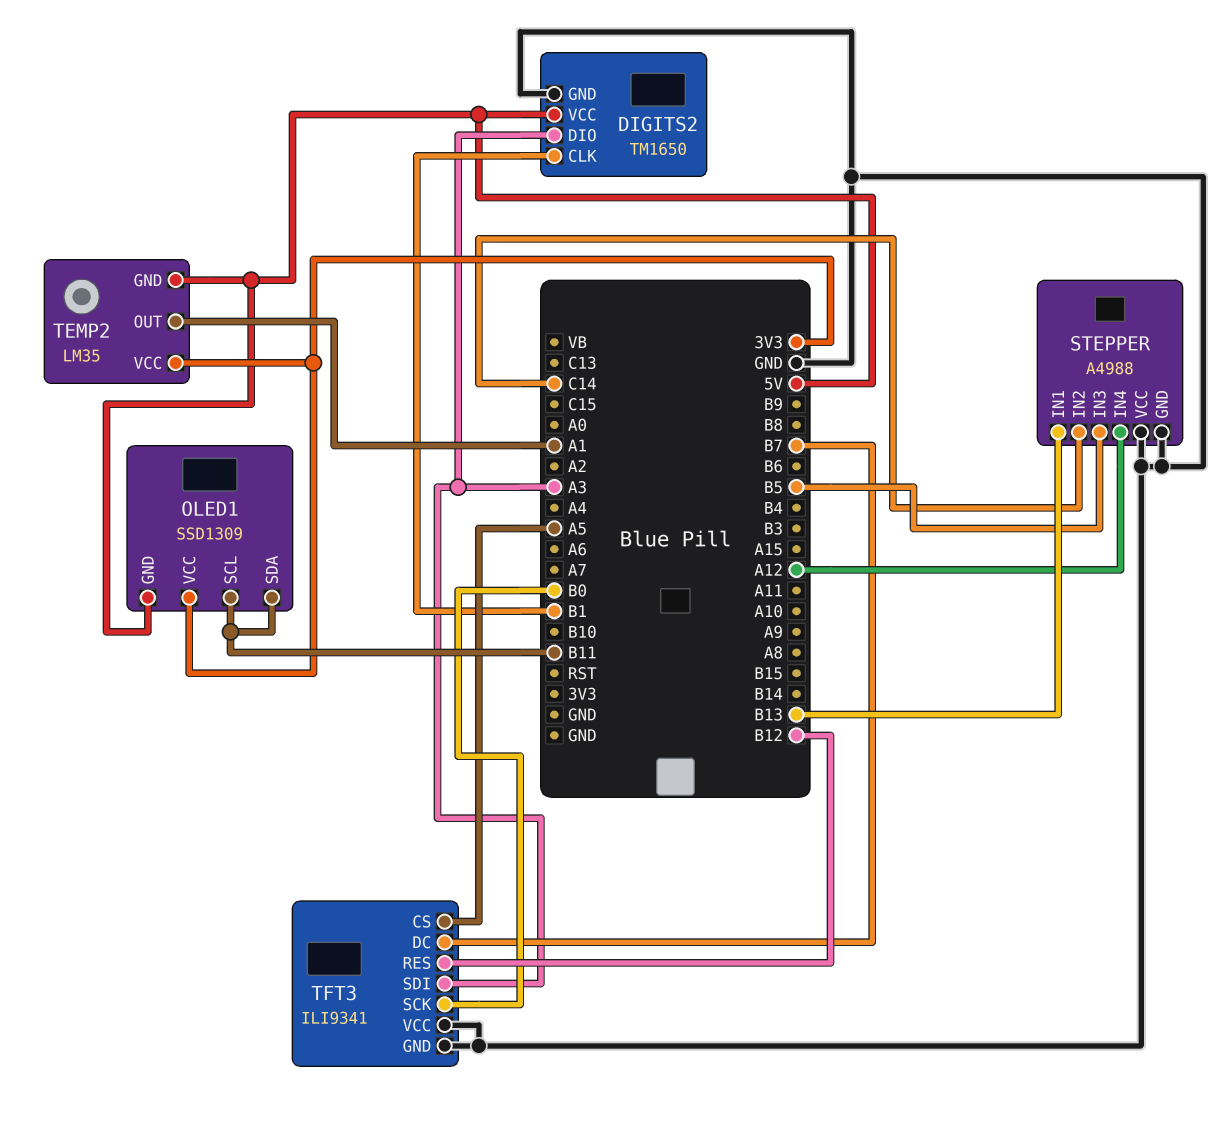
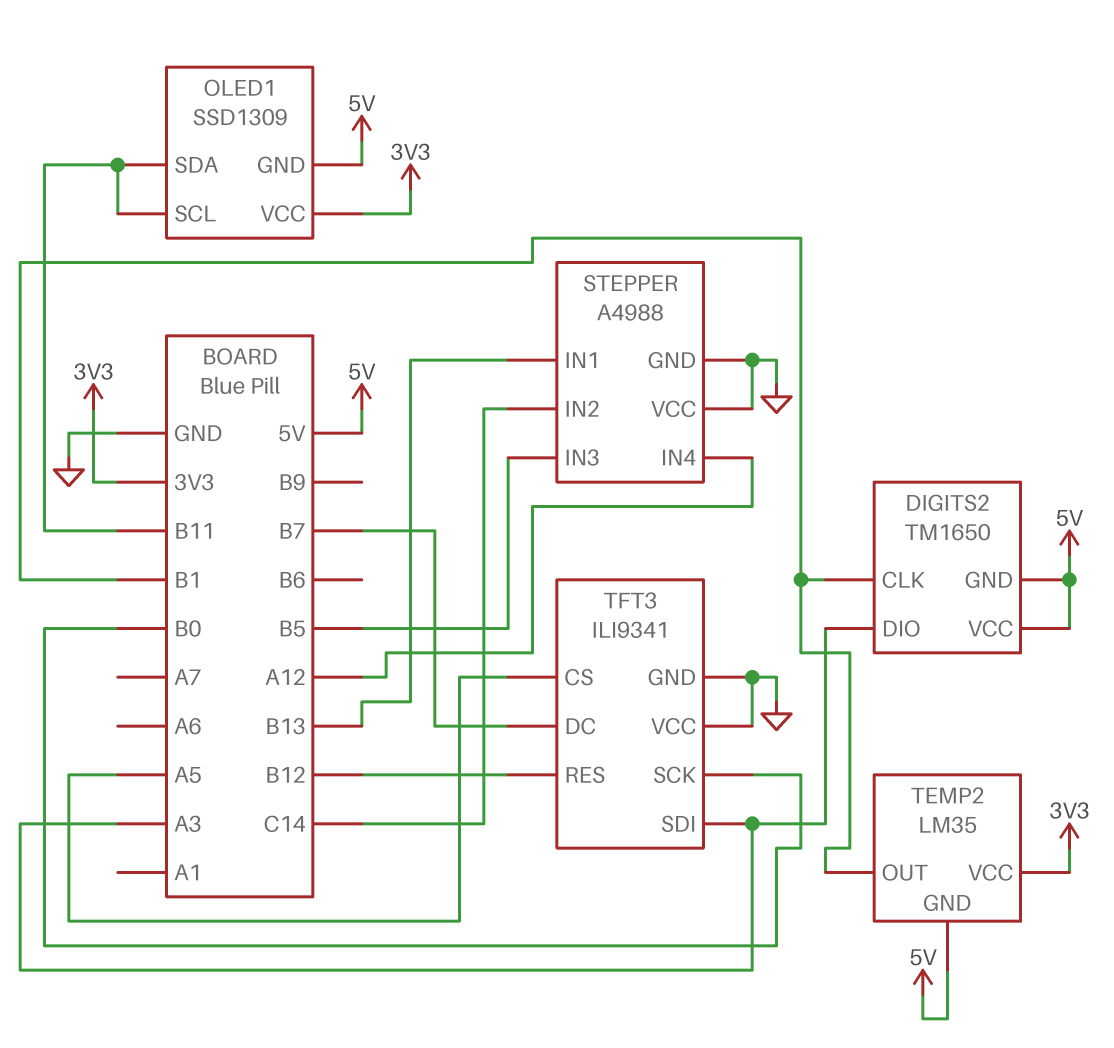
DIGITS2 pin GND: GND -> 5V
TEMP2 pin OUT: A1 -> B1

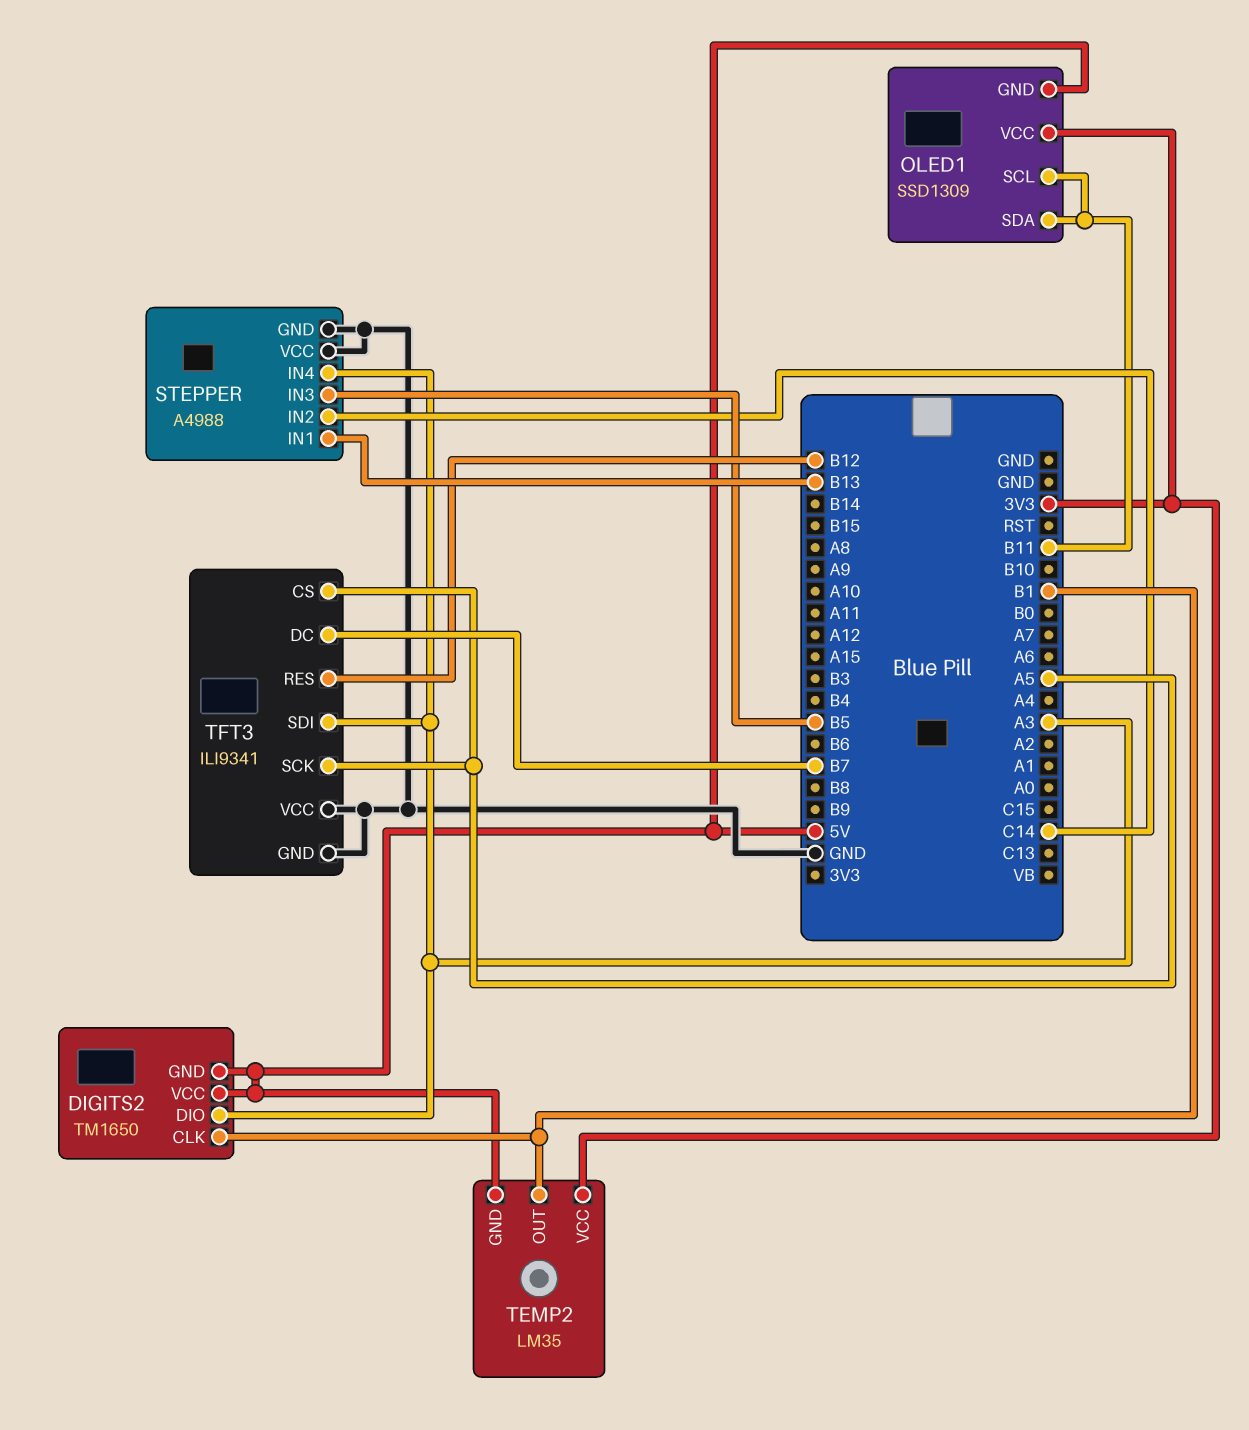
STEPPER pin IN4: A12 -> A3
TFT3 pin SCK: B0 -> A5

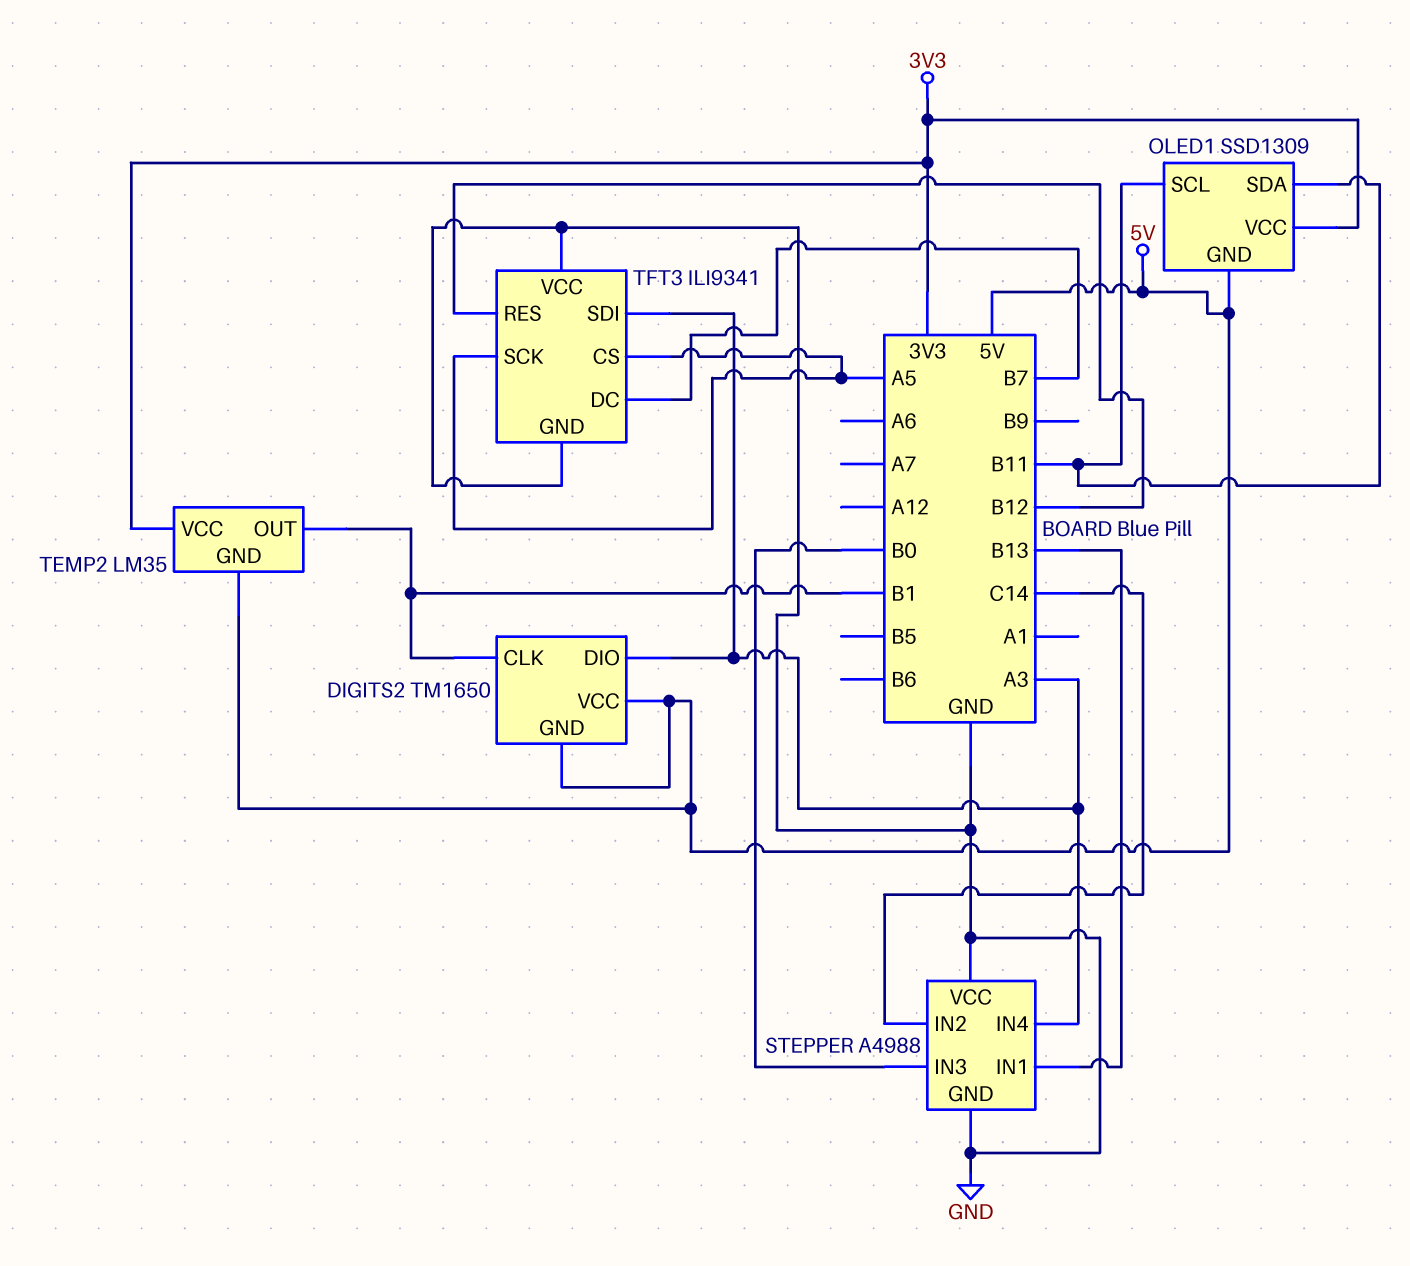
STEPPER pin IN3: B5 -> B0

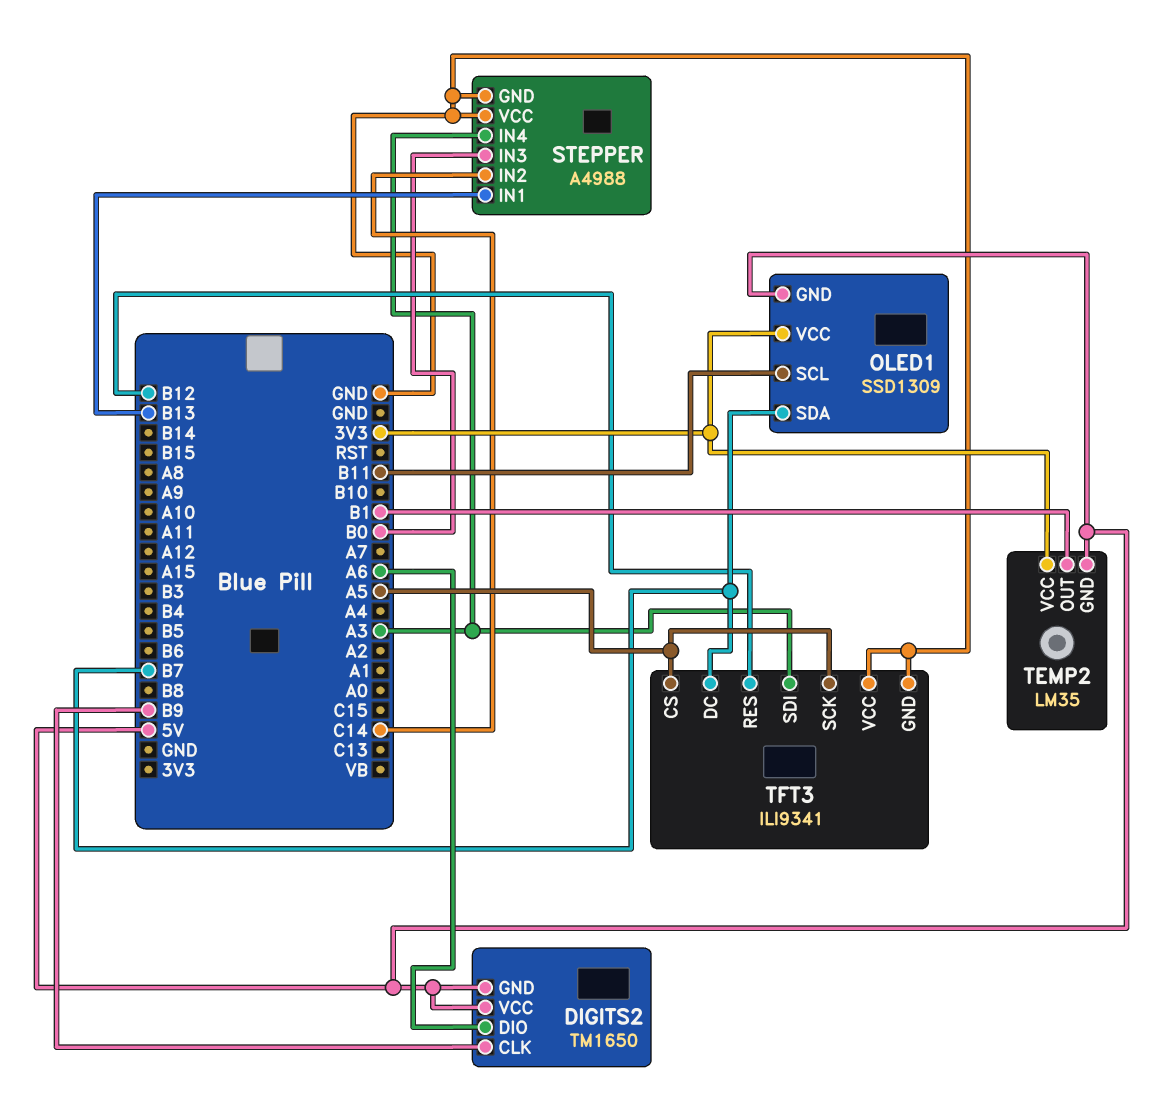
DIGITS2 pin CLK: B1 -> B9
DIGITS2 pin DIO: A3 -> A6
OLED1 pin SDA: B11 -> B7

